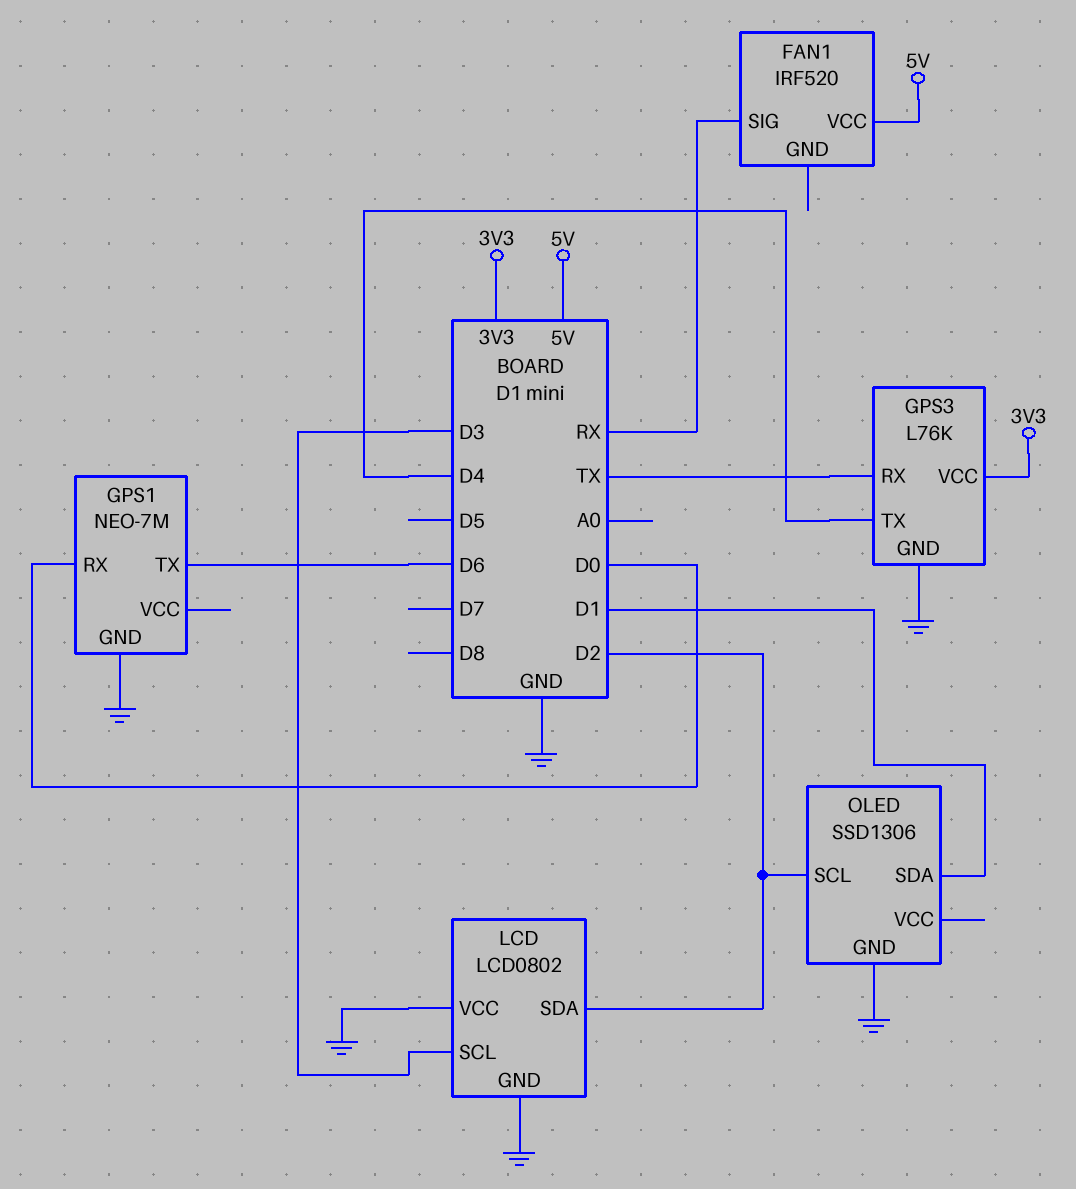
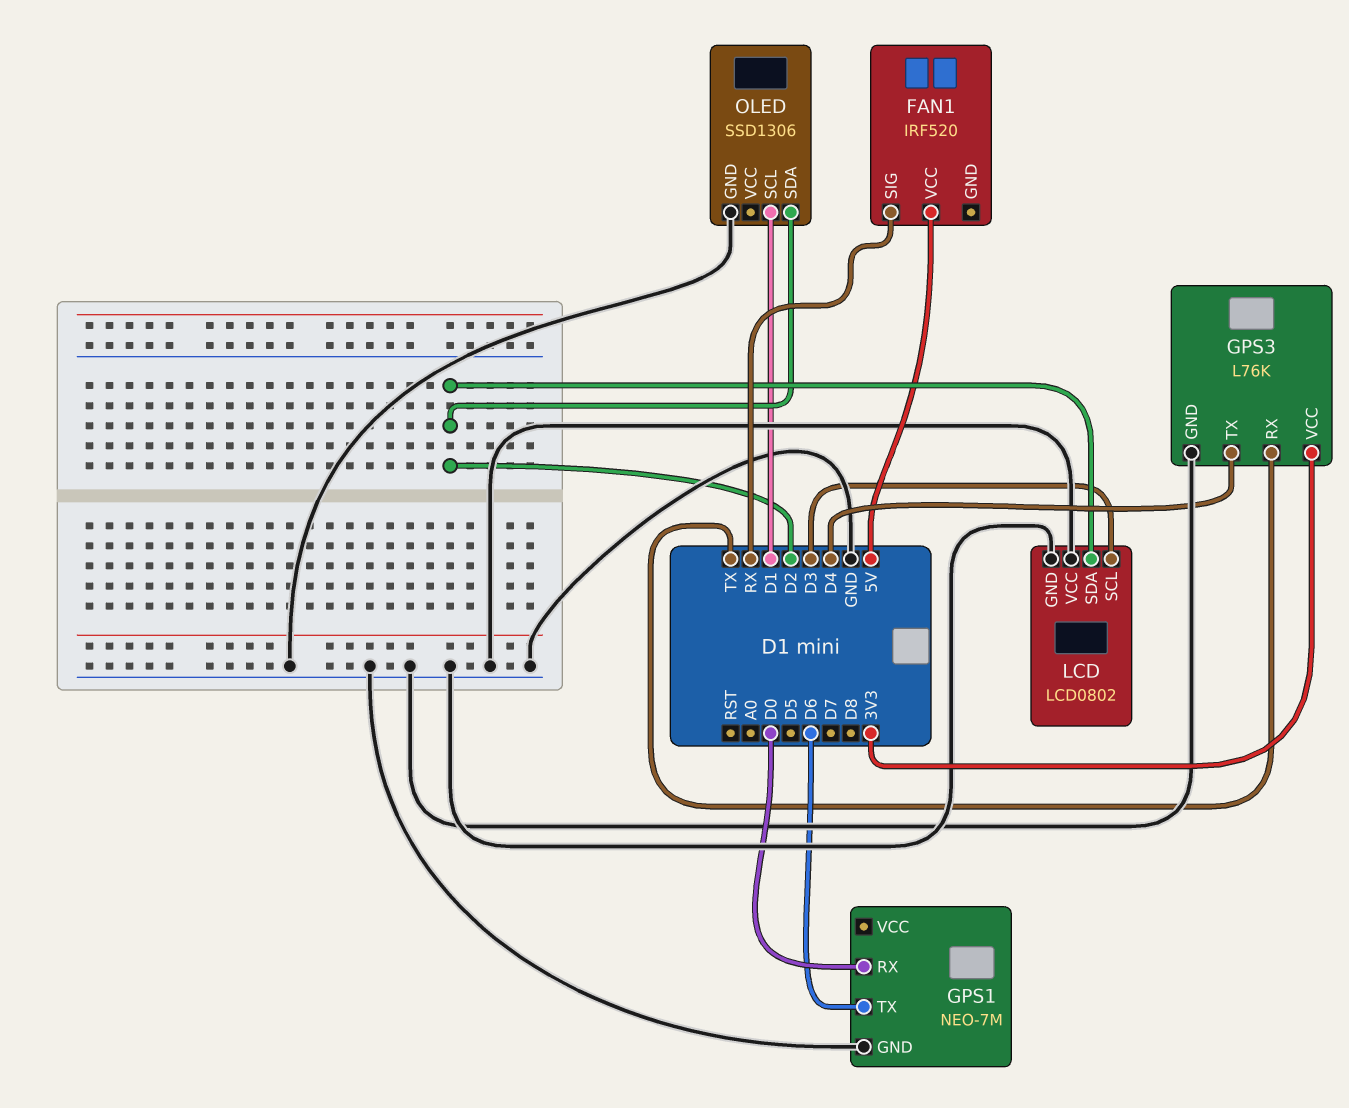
OLED pin SCL: D2 -> D1
OLED pin SDA: D1 -> D2

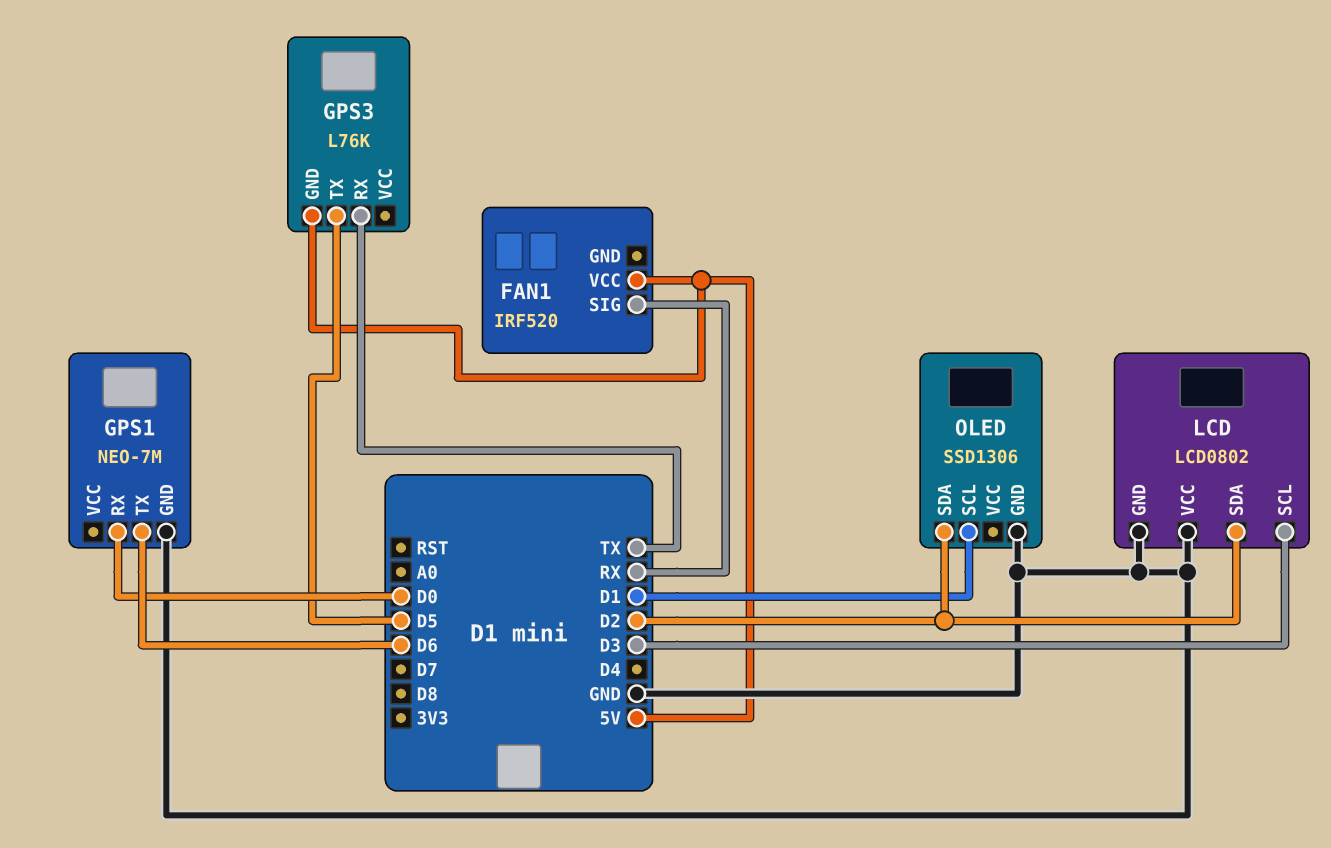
GPS3 pin GND: GND -> 5V
GPS3 pin TX: D4 -> D5
GPS3 pin VCC: 3V3 -> none

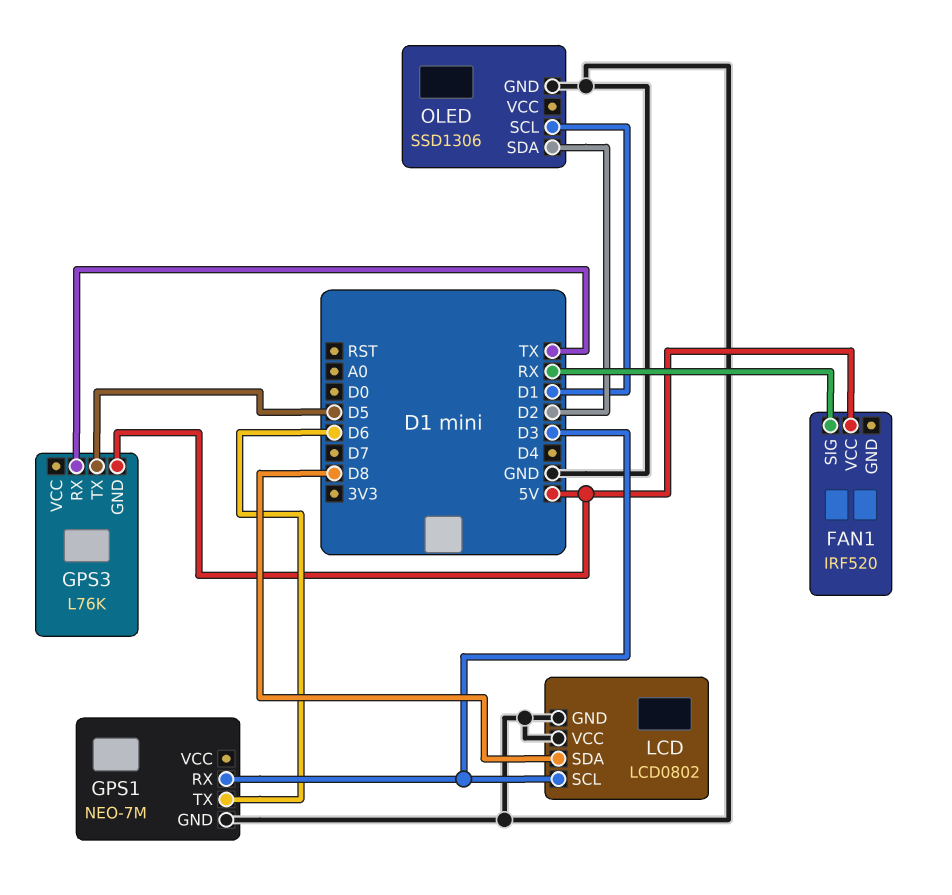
GPS1 pin RX: D0 -> D3
LCD pin SDA: D2 -> D8

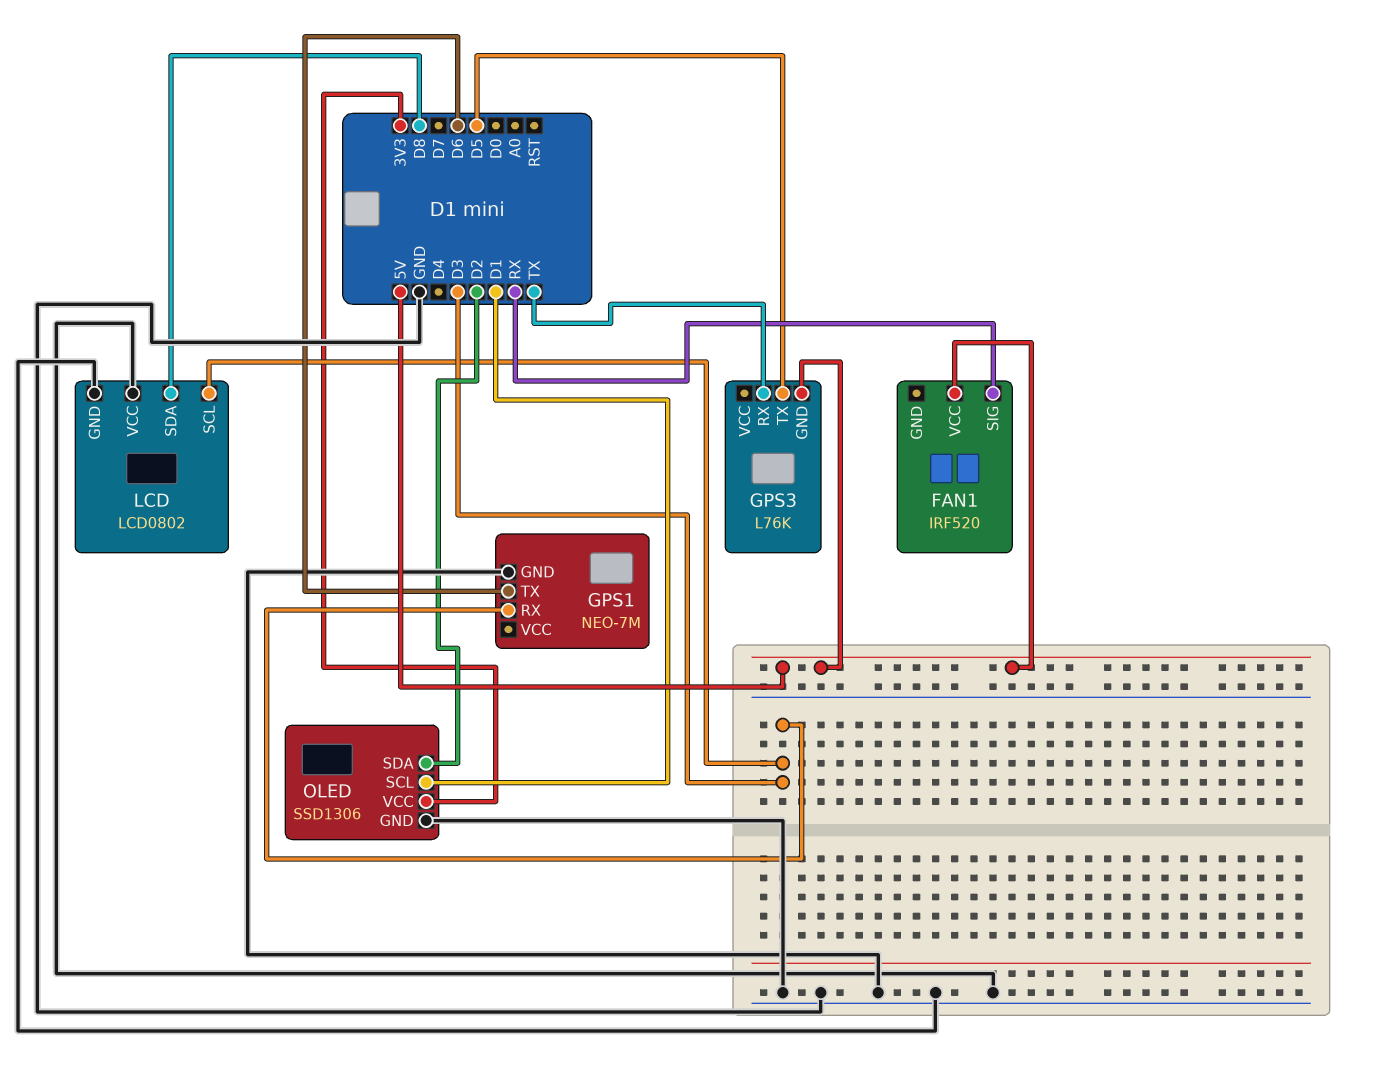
OLED pin VCC: none -> 3V3

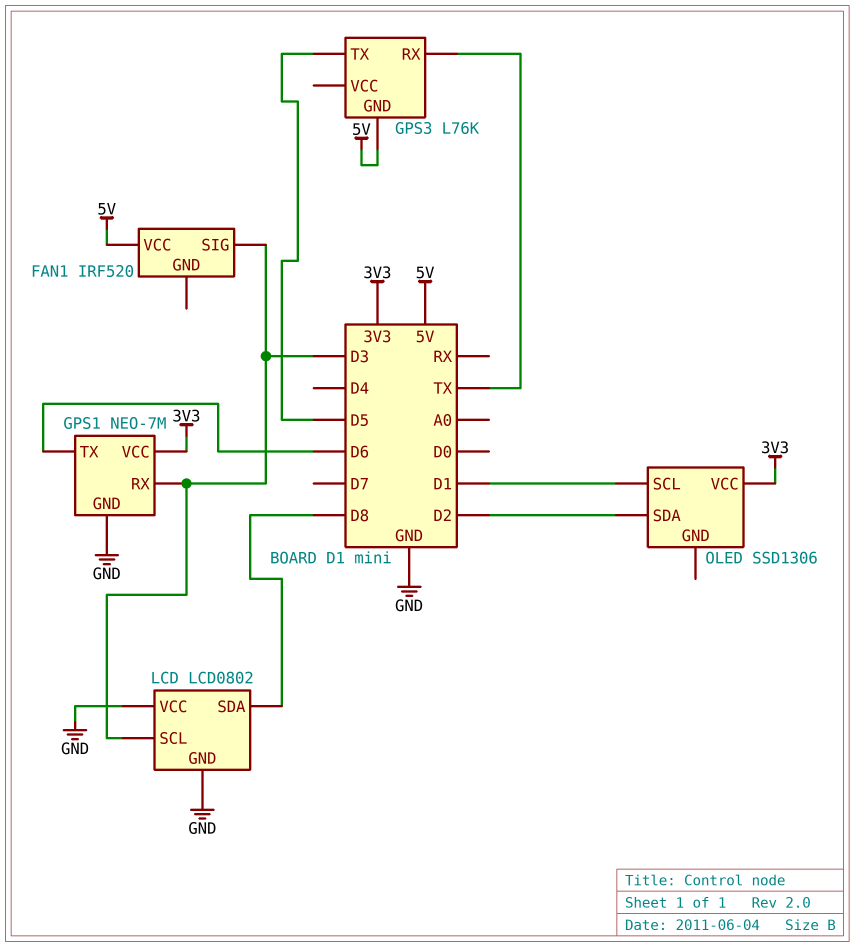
FAN1 pin SIG: RX -> D3
GPS1 pin VCC: none -> 3V3
OLED pin GND: GND -> none

